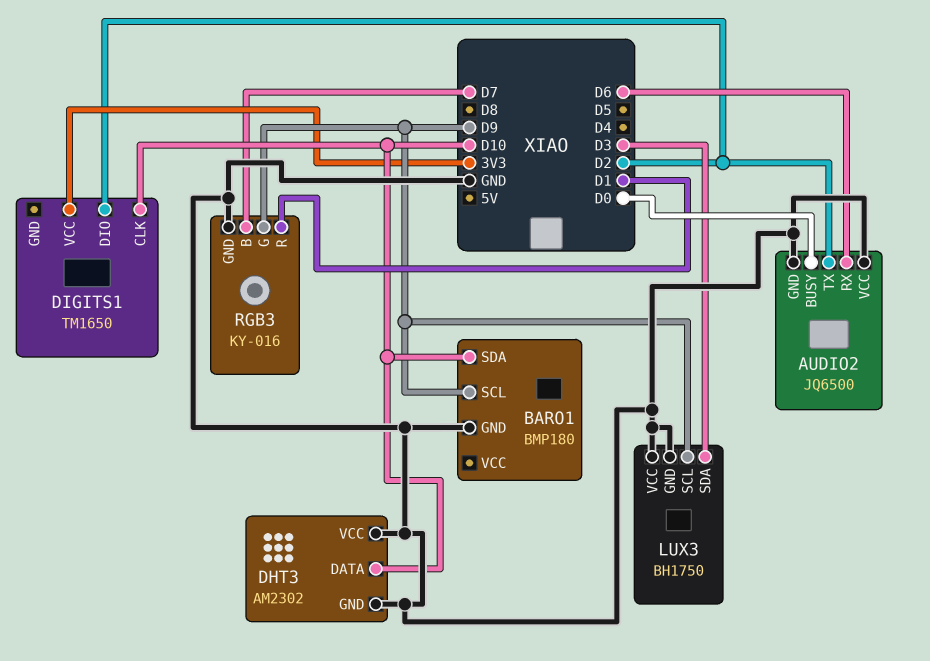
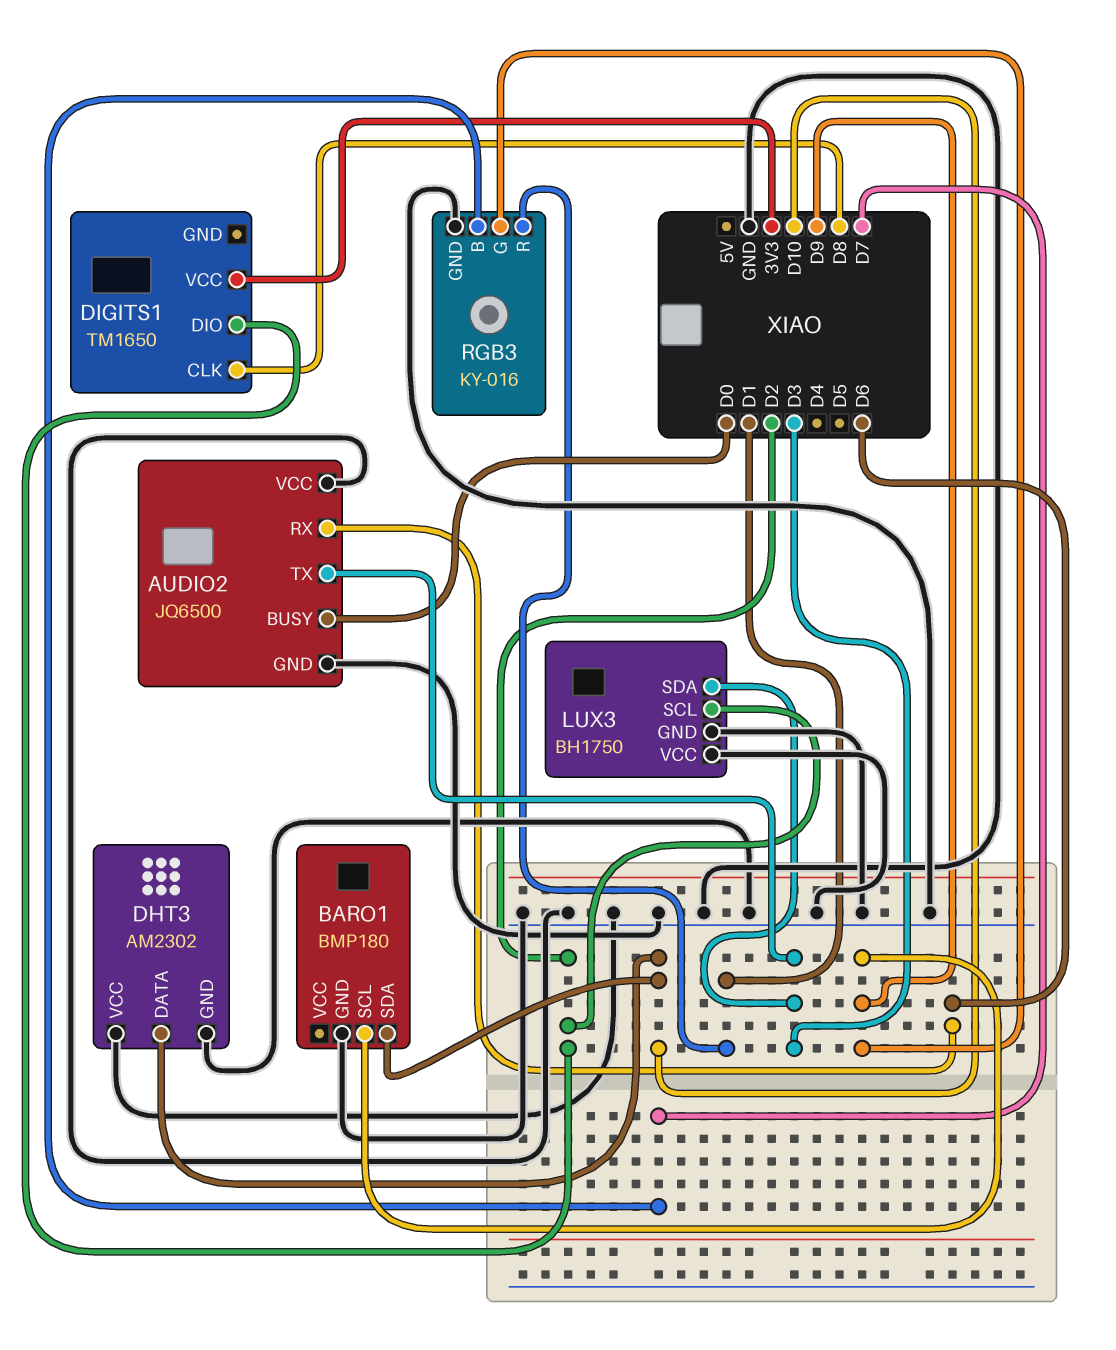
AUDIO2 pin TX: D2 -> D3
DIGITS1 pin CLK: D10 -> D8
LUX3 pin SCL: D9 -> D2

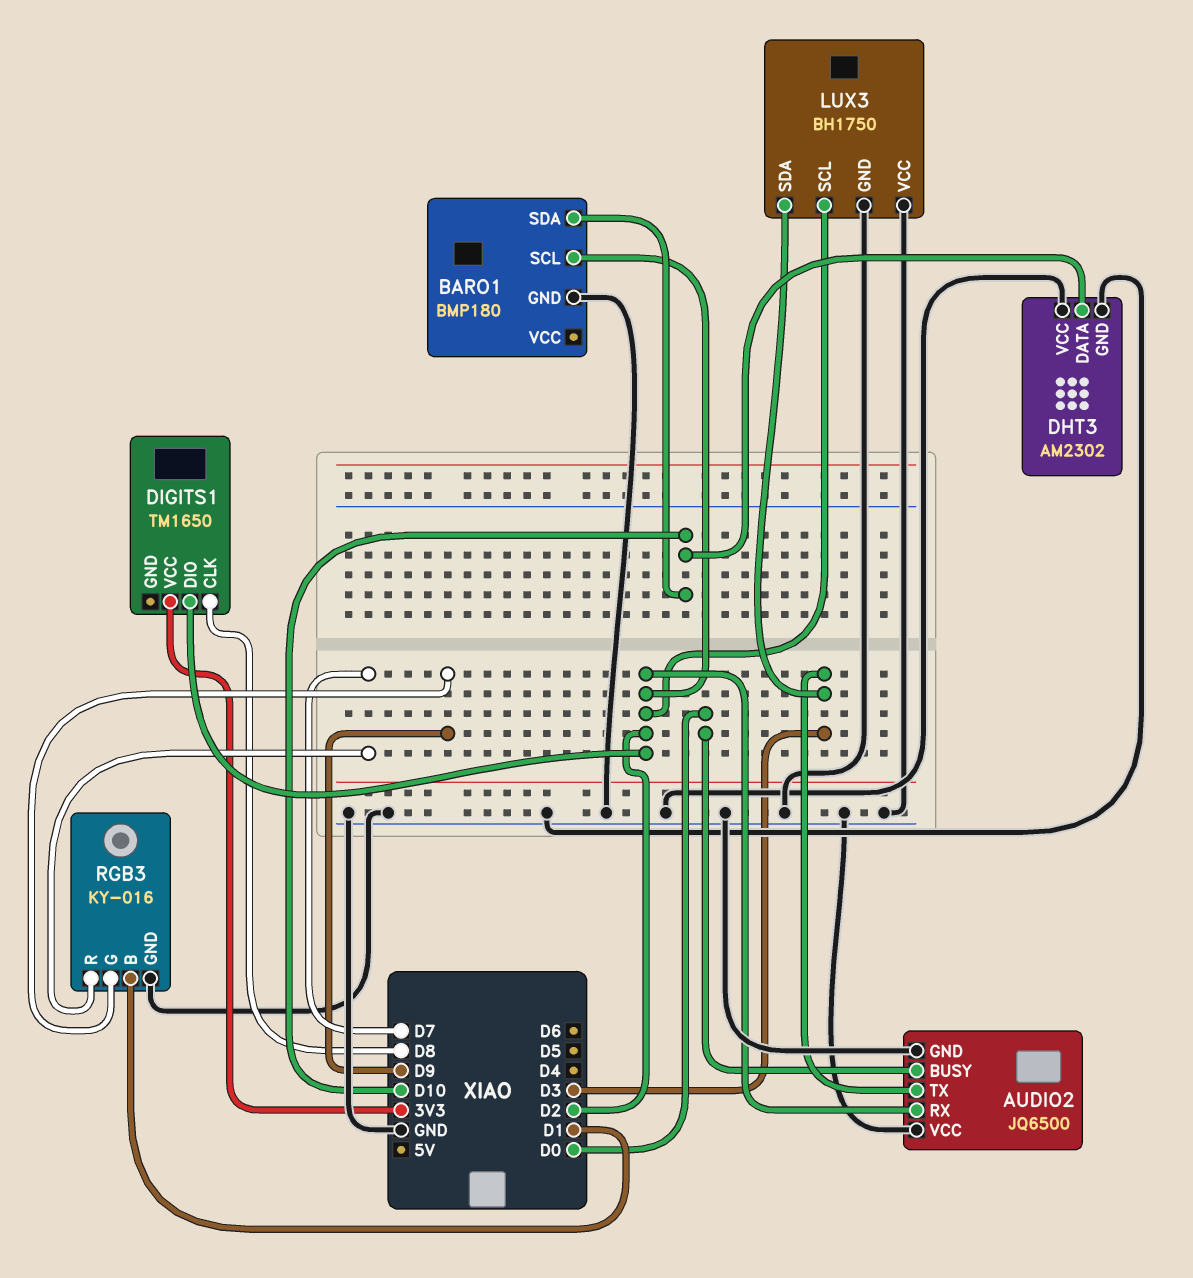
AUDIO2 pin RX: D6 -> D2
BARO1 pin SCL: D9 -> D2
RGB3 pin B: D7 -> D1
RGB3 pin R: D1 -> D7

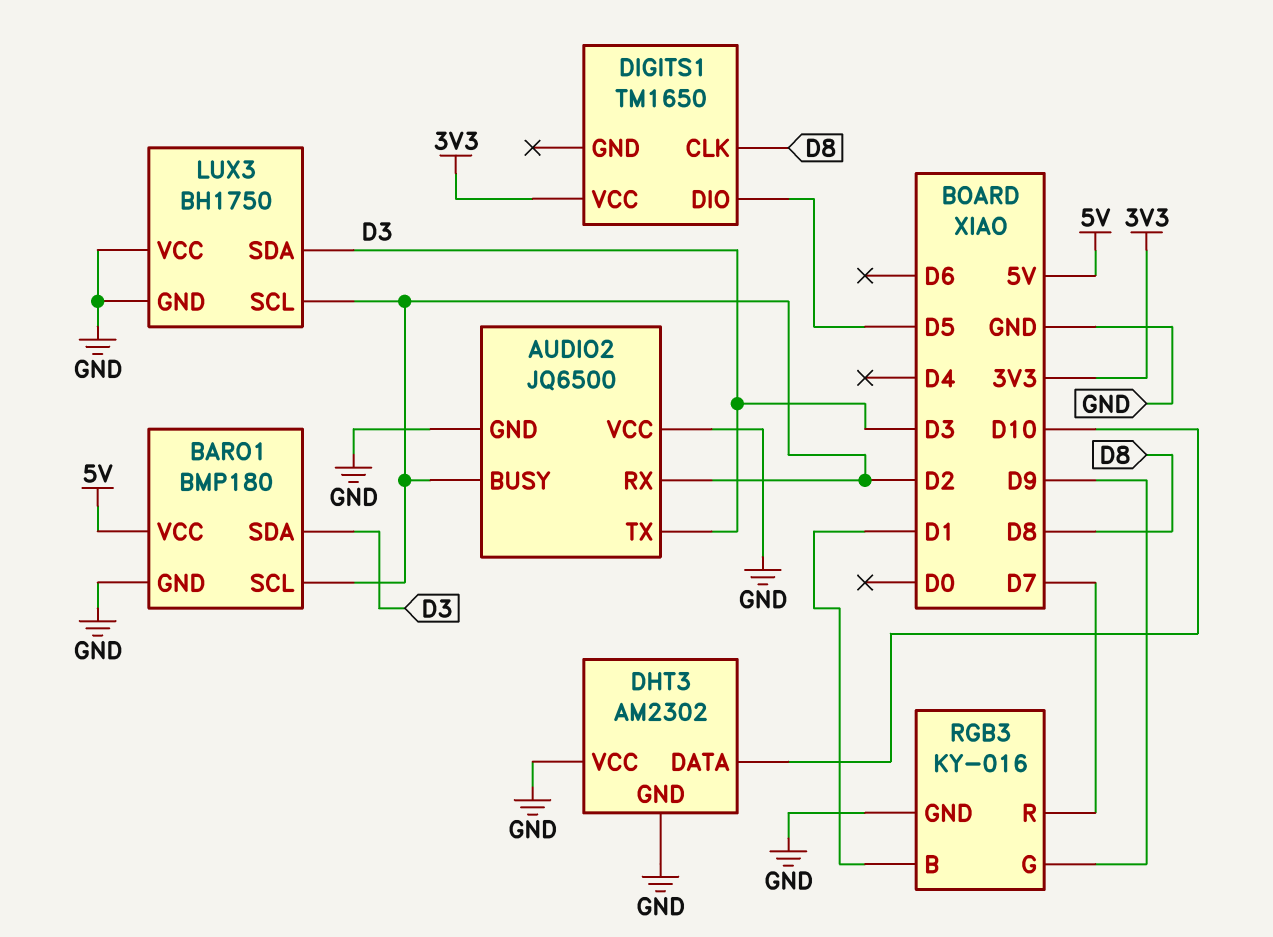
AUDIO2 pin BUSY: D0 -> D2
BARO1 pin SDA: D10 -> D3
BARO1 pin VCC: none -> 5V
DIGITS1 pin DIO: D2 -> D5

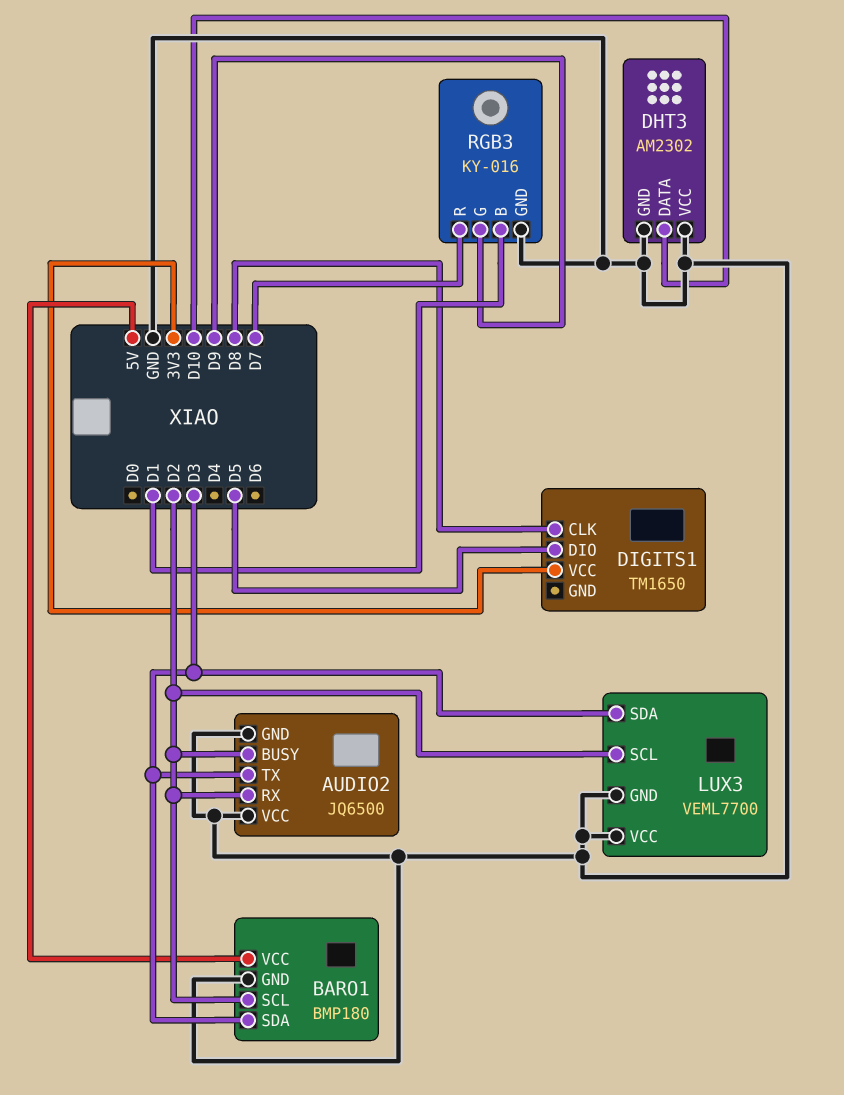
LUX3: BH1750 -> VEML7700

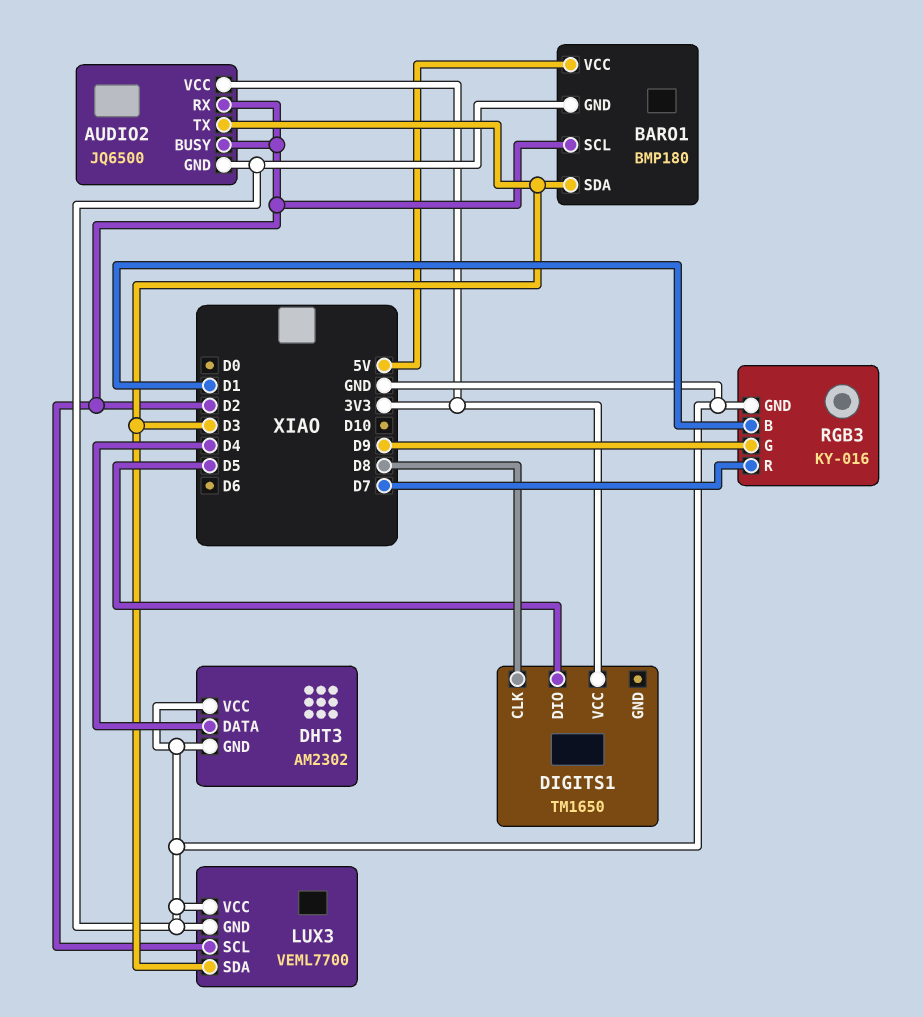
AUDIO2 pin VCC: GND -> 3V3
DHT3 pin DATA: D10 -> D4

